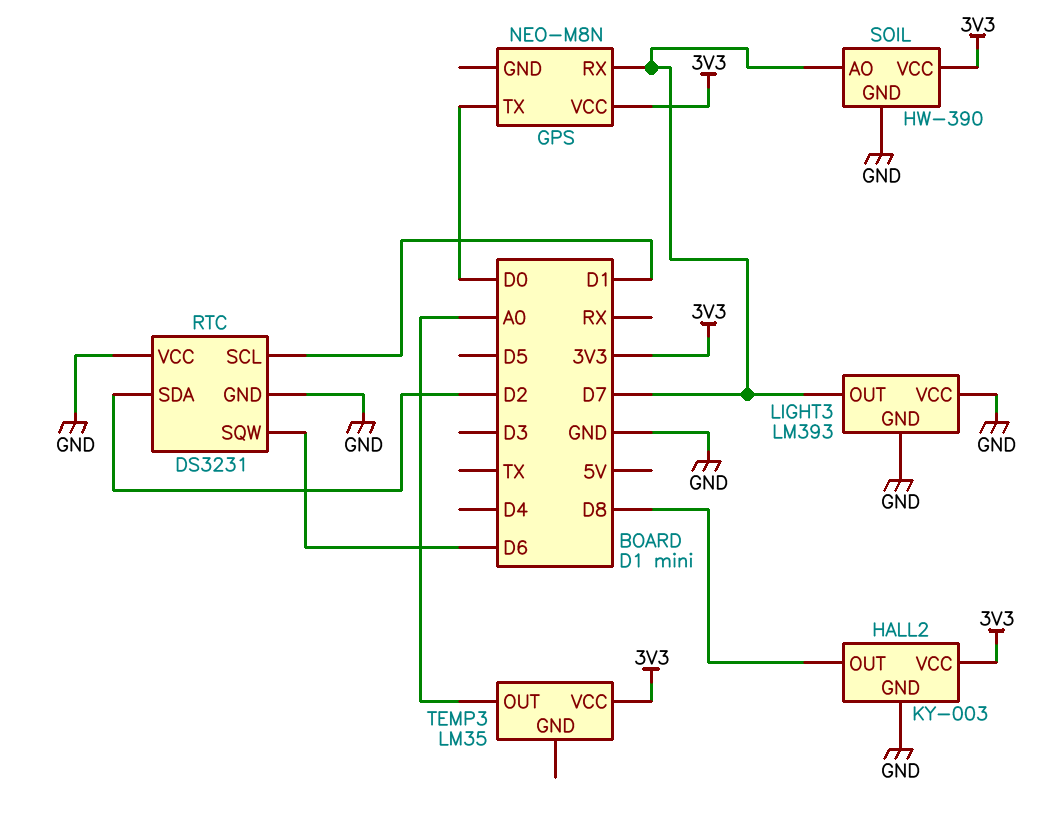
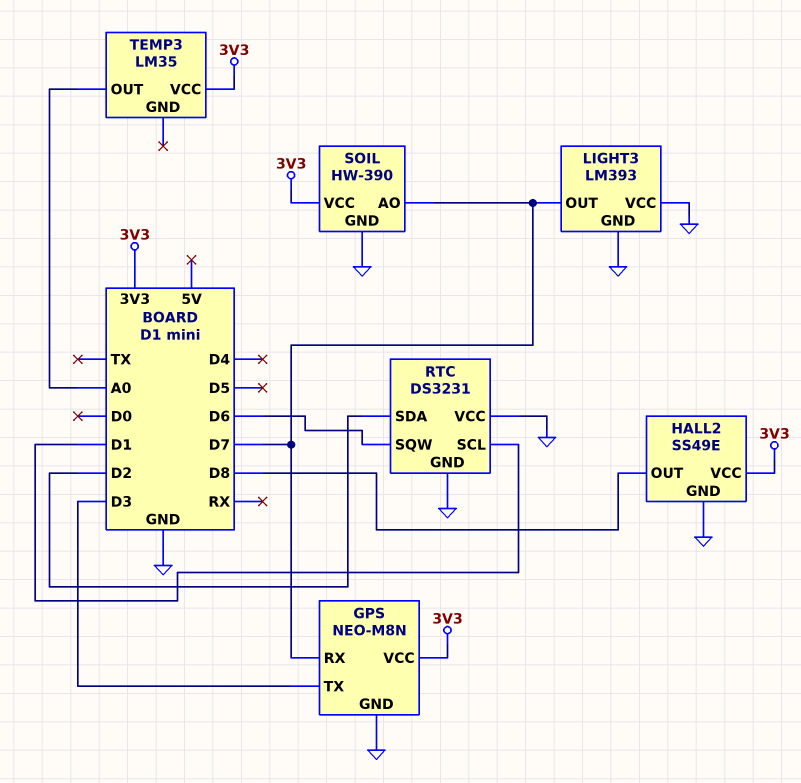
GPS pin GND: none -> GND
GPS pin TX: D0 -> D3
HALL2: KY-003 -> SS49E

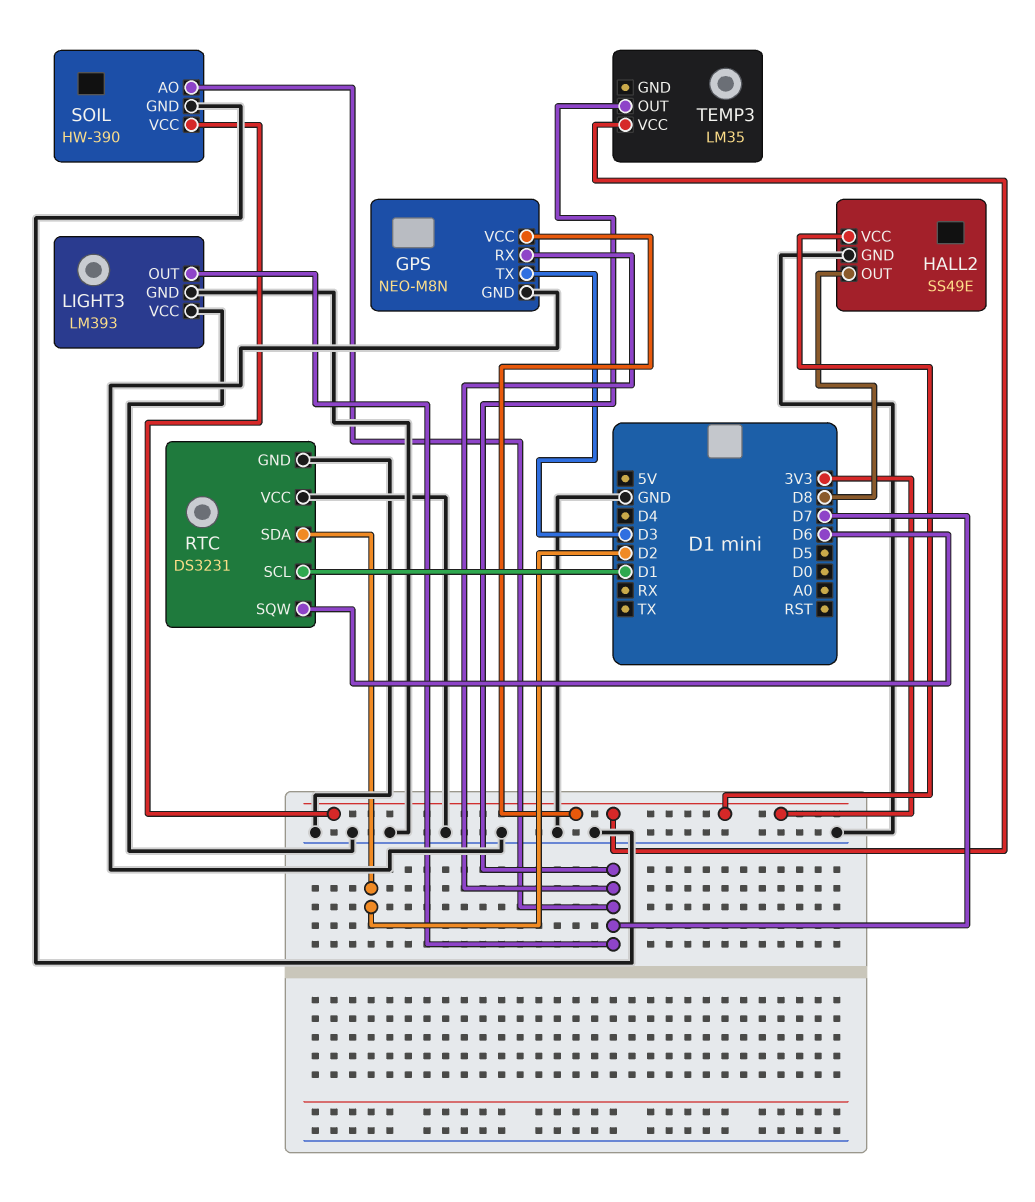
TEMP3 pin OUT: A0 -> D7

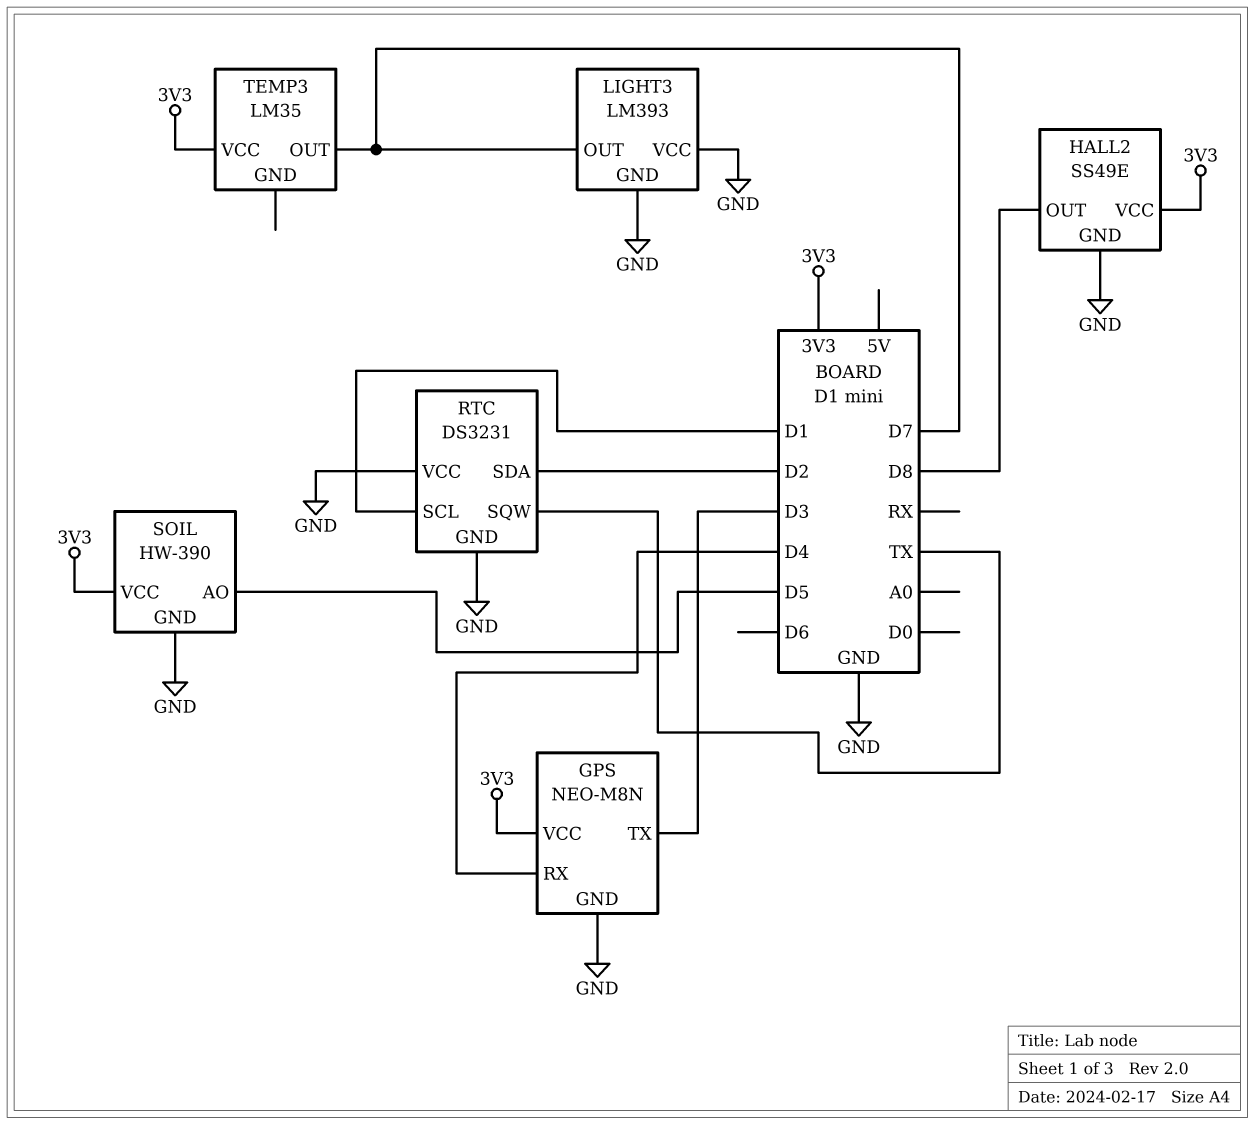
GPS pin RX: D7 -> D4
RTC pin SQW: D6 -> TX
SOIL pin AO: D7 -> D5

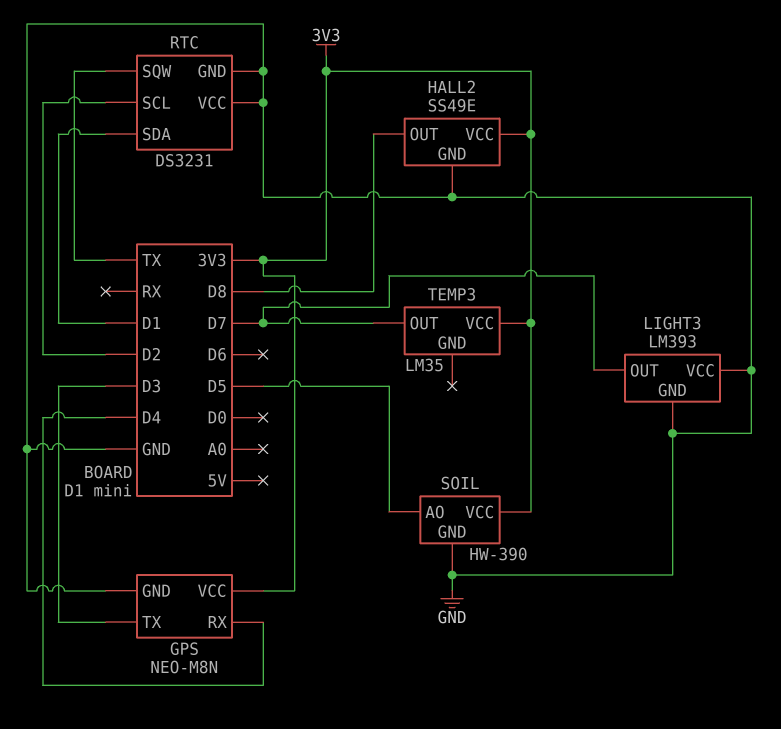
RTC pin SCL: D1 -> D2
RTC pin SDA: D2 -> D1

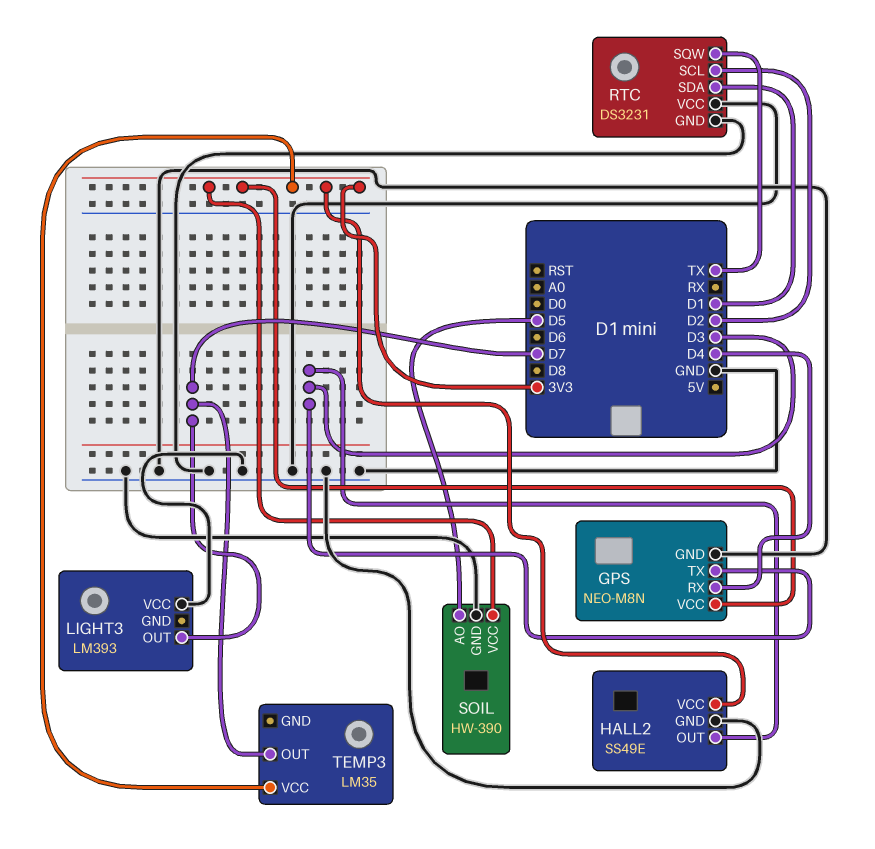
HALL2 pin OUT: D8 -> D3
LIGHT3 pin GND: GND -> none

